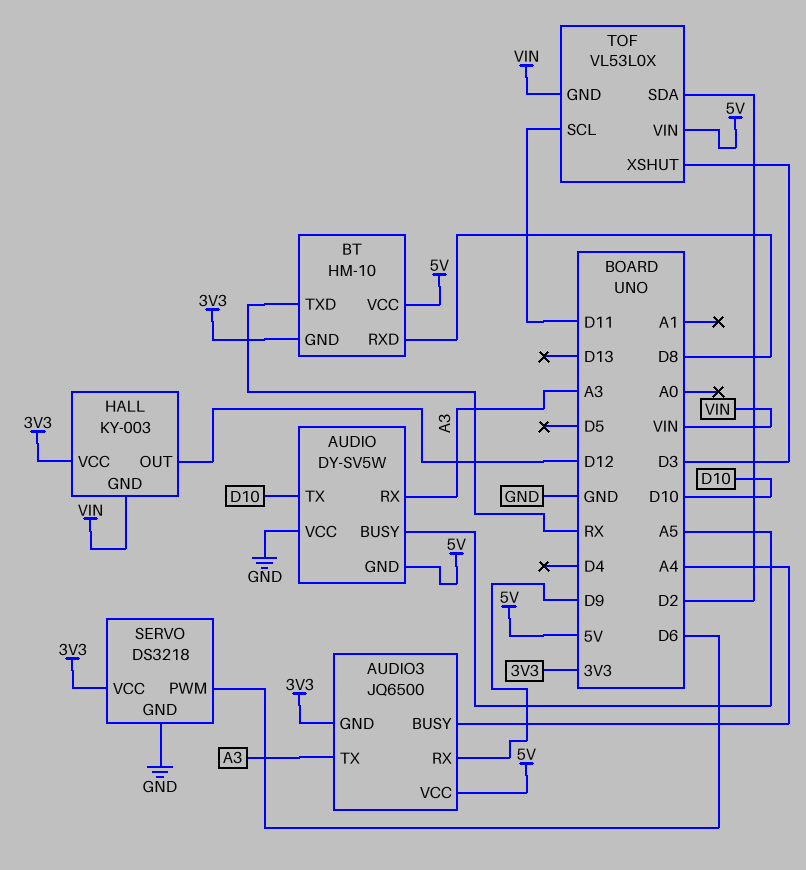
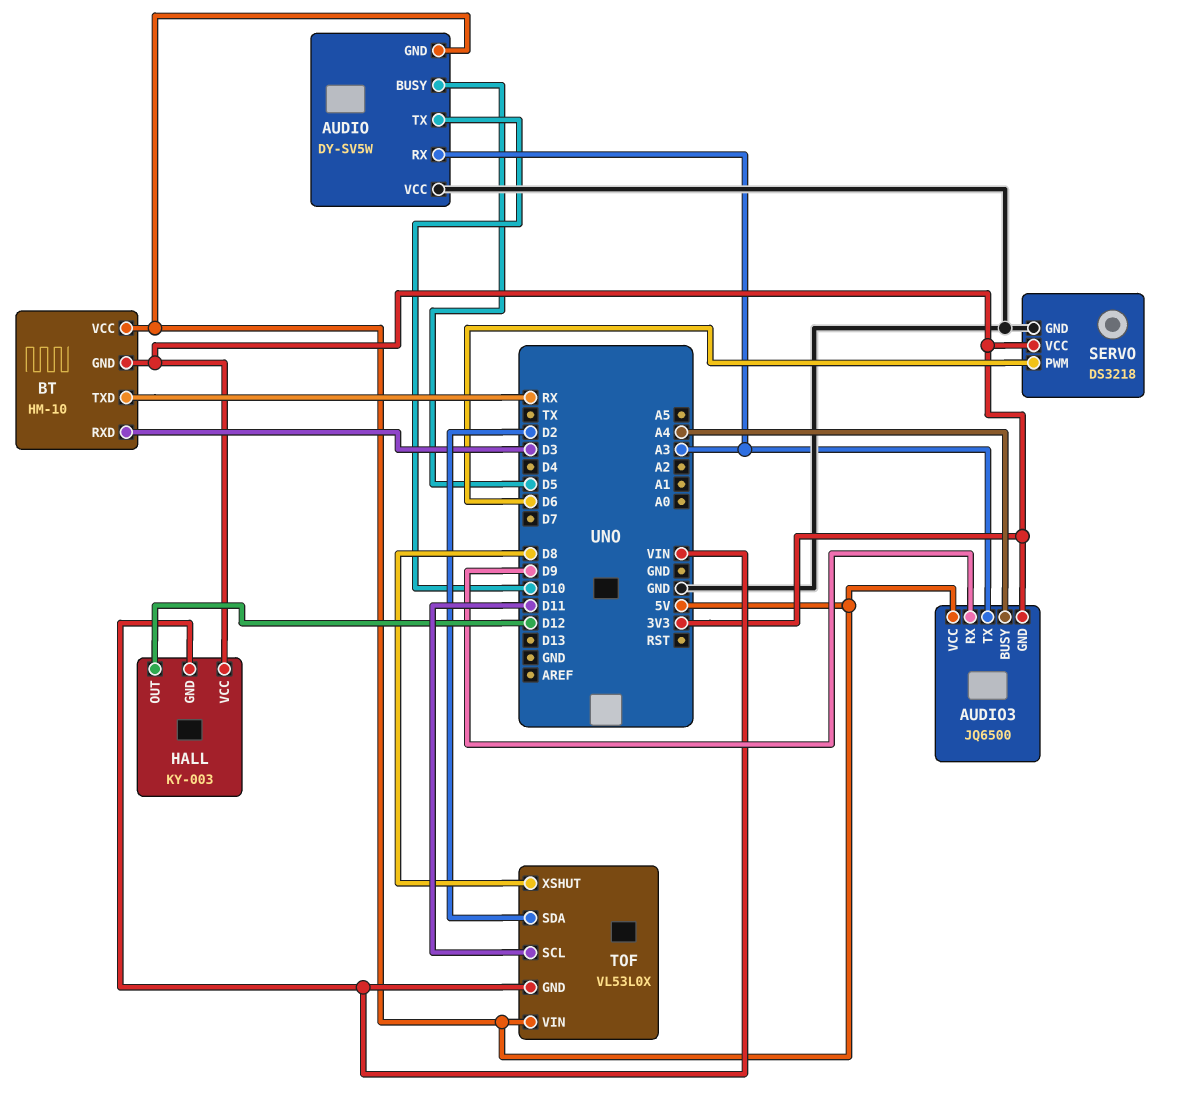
AUDIO pin BUSY: A5 -> D5
BT pin RXD: D8 -> D3
TOF pin XSHUT: D3 -> D8

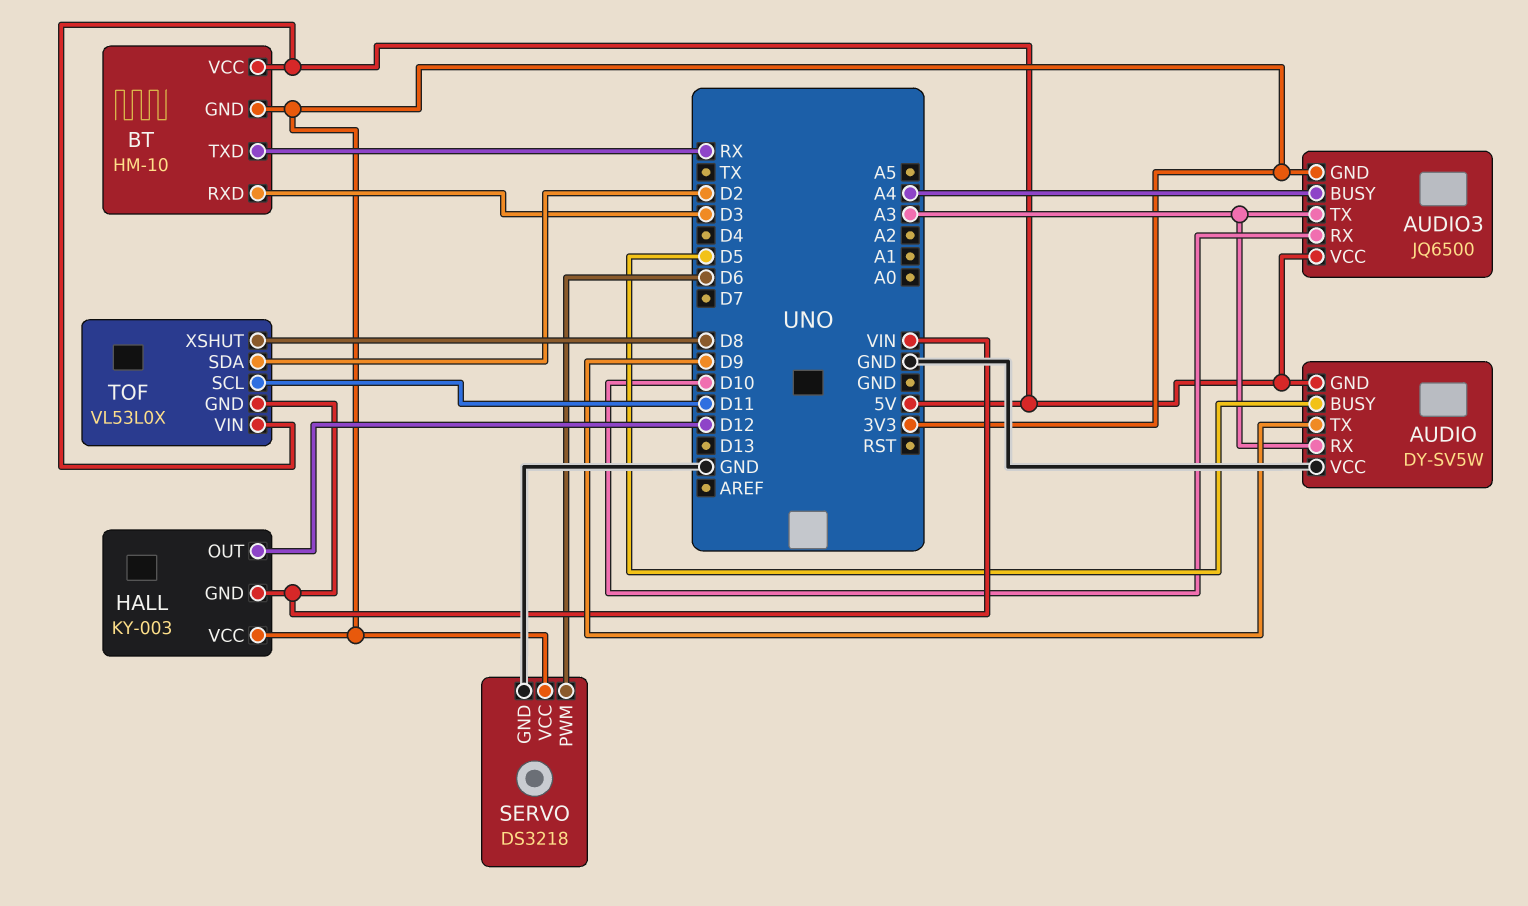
AUDIO pin TX: D10 -> D9
AUDIO3 pin RX: D9 -> D10

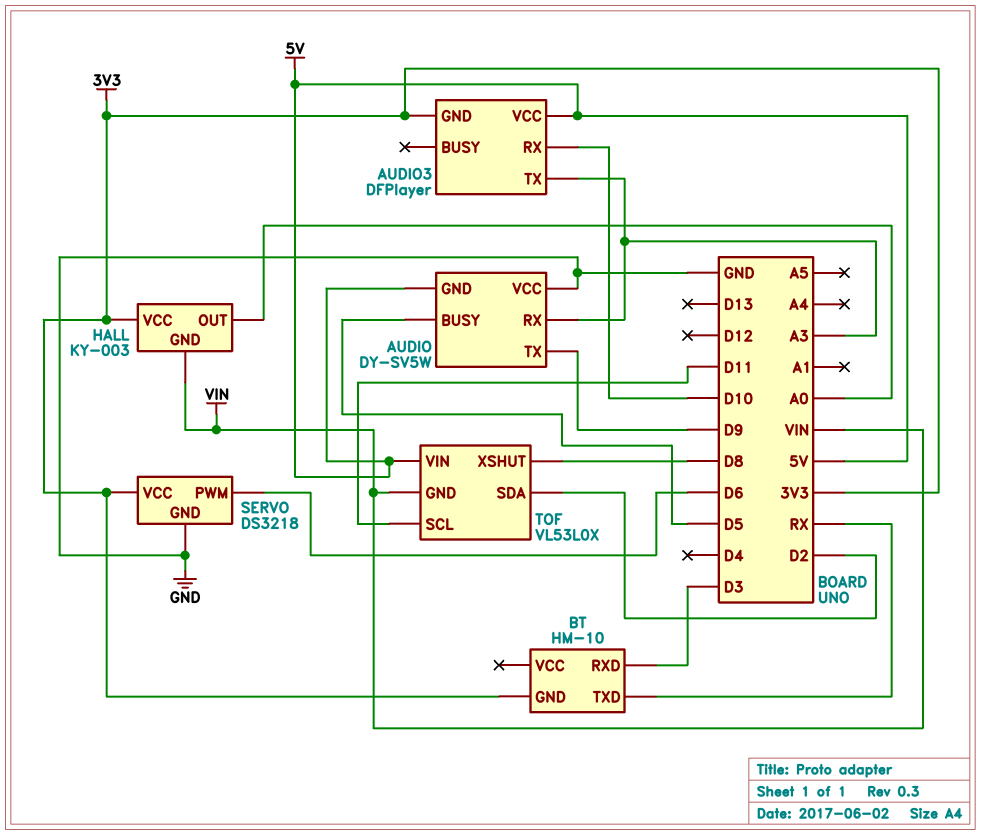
AUDIO3: JQ6500 -> DFPlayer
AUDIO3 pin BUSY: A4 -> none
BT pin VCC: 5V -> none
HALL pin OUT: D12 -> A0

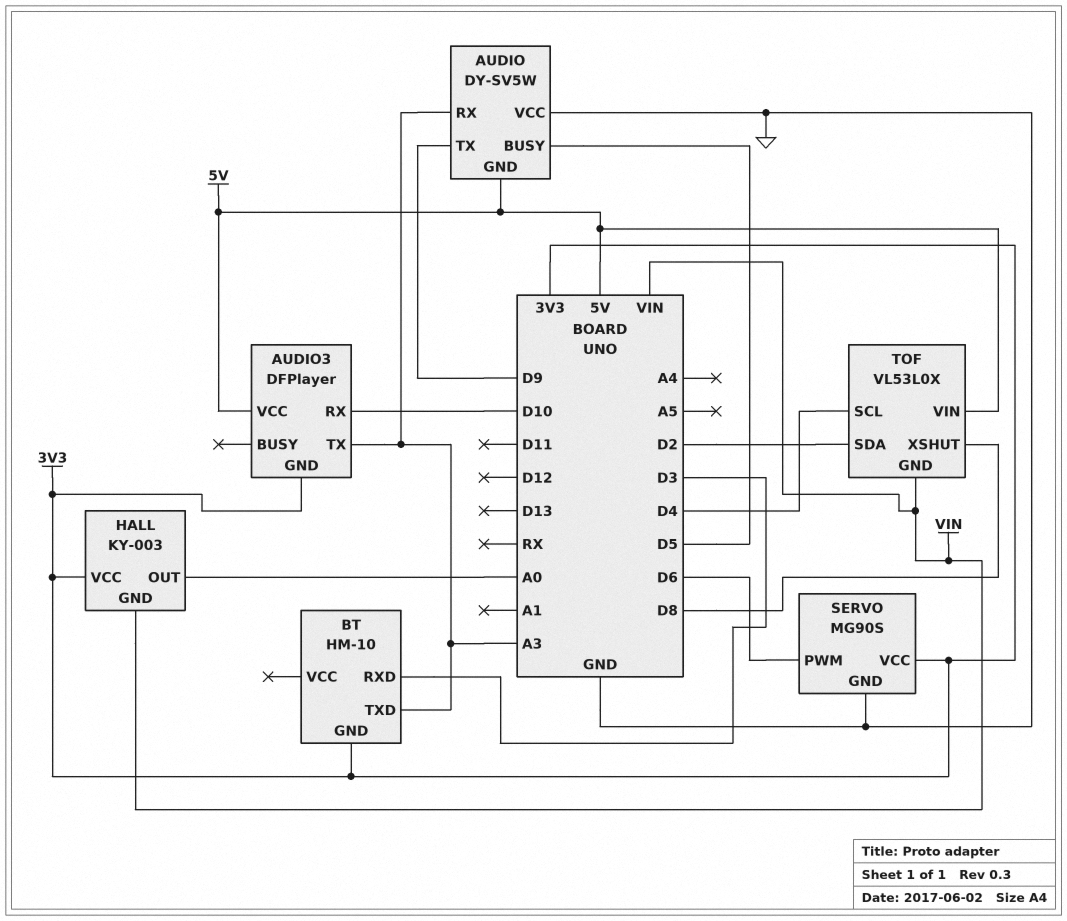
BT pin TXD: RX -> A3
SERVO: DS3218 -> MG90S
TOF pin SCL: D11 -> D4

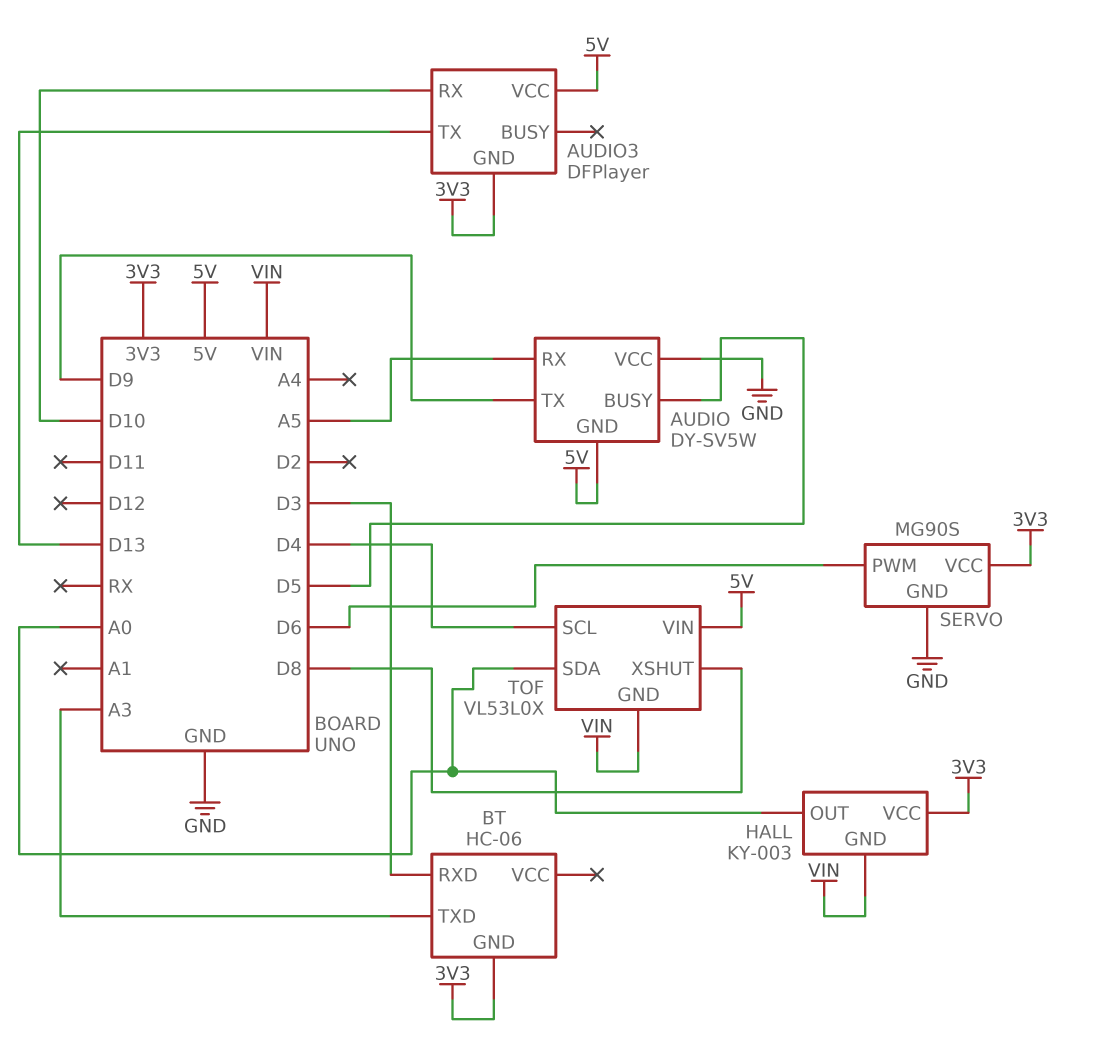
AUDIO pin RX: A3 -> A5
AUDIO3 pin TX: A3 -> D13
BT: HM-10 -> HC-06
TOF pin SDA: D2 -> A0

